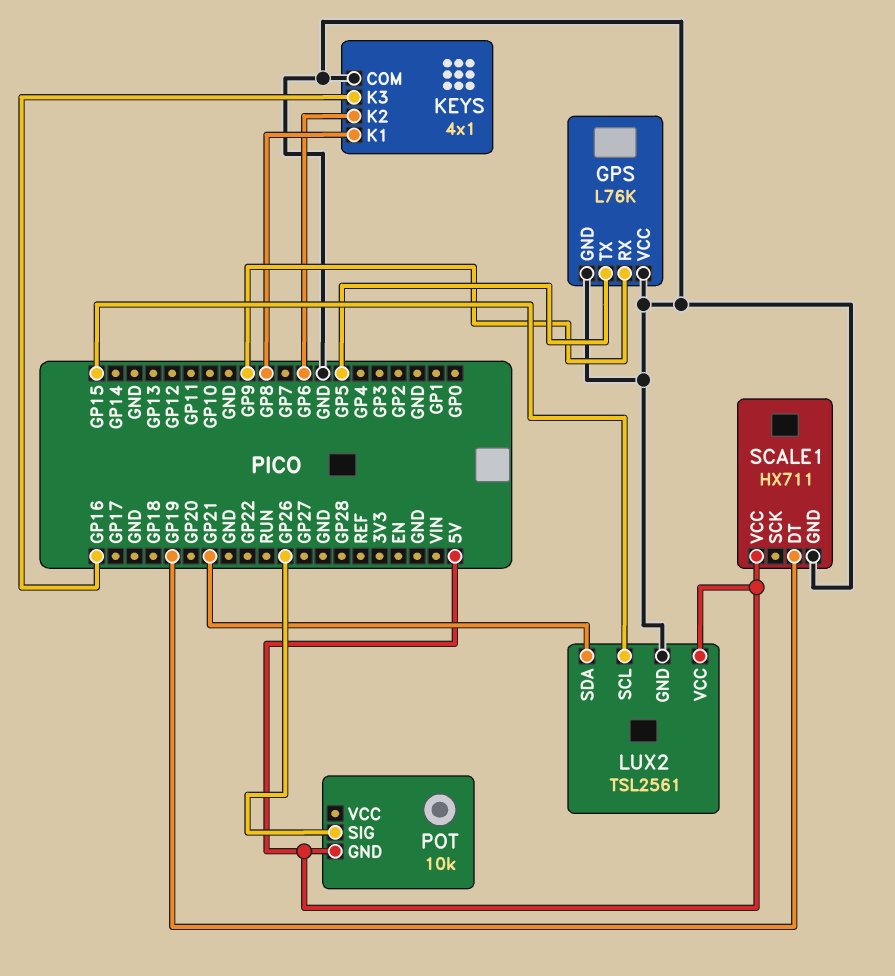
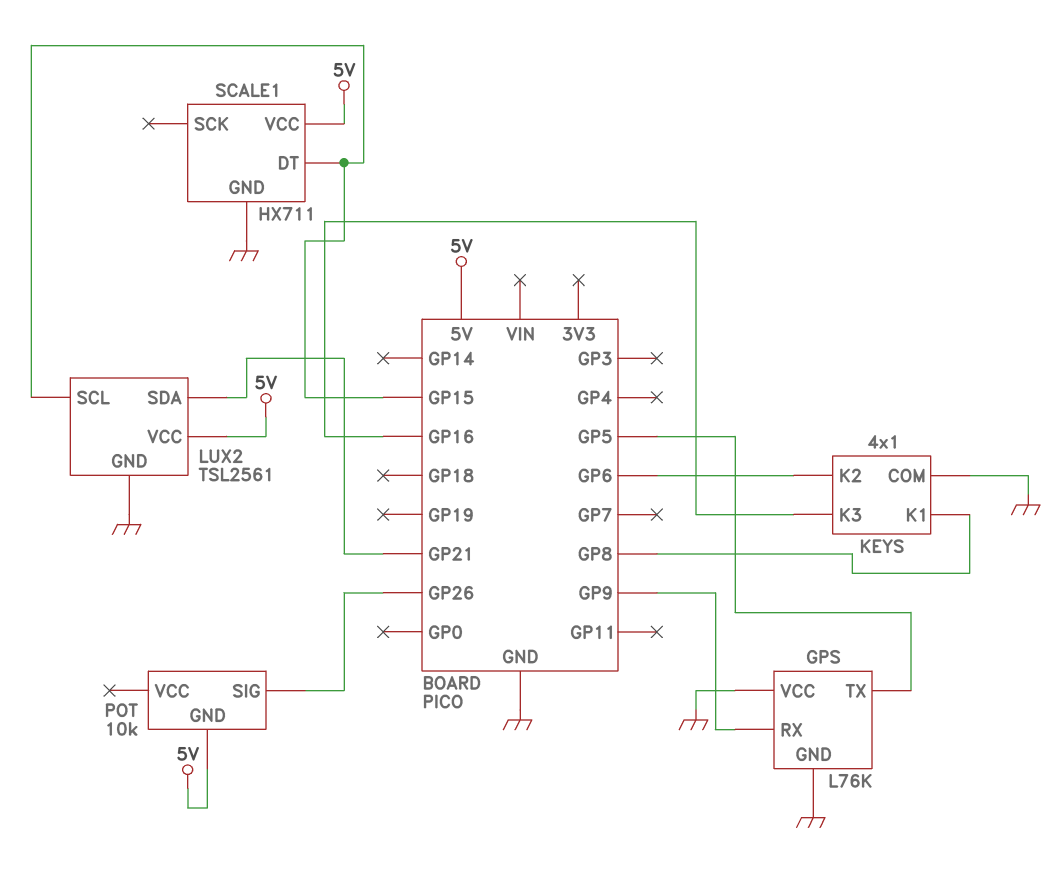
SCALE1 pin DT: GP19 -> GP15

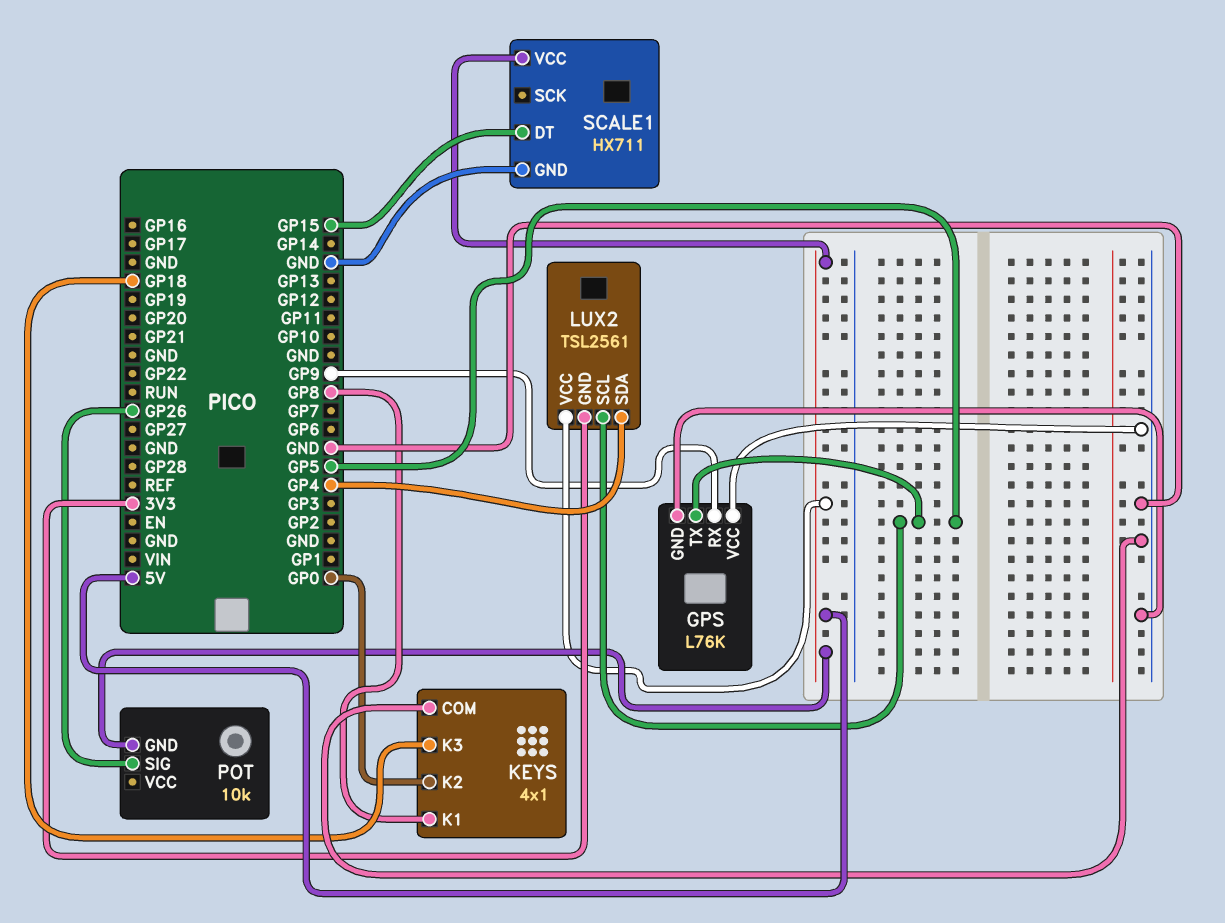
KEYS pin K2: GP6 -> GP0
KEYS pin K3: GP16 -> GP18
LUX2 pin GND: GND -> 3V3
LUX2 pin SCL: GP15 -> GP5
LUX2 pin SDA: GP21 -> GP4

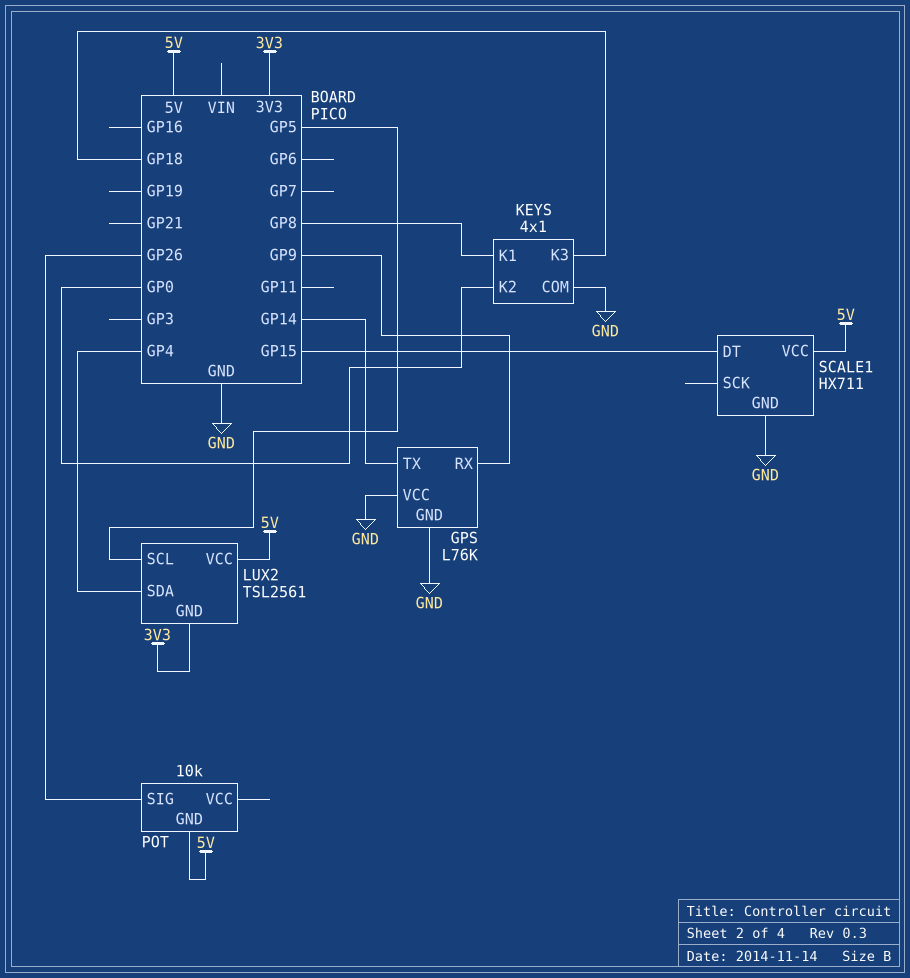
GPS pin TX: GP5 -> GP14

